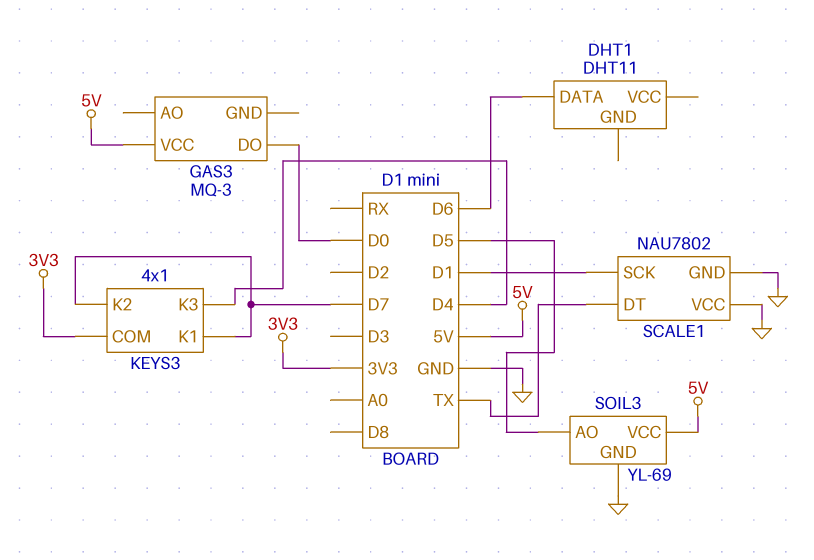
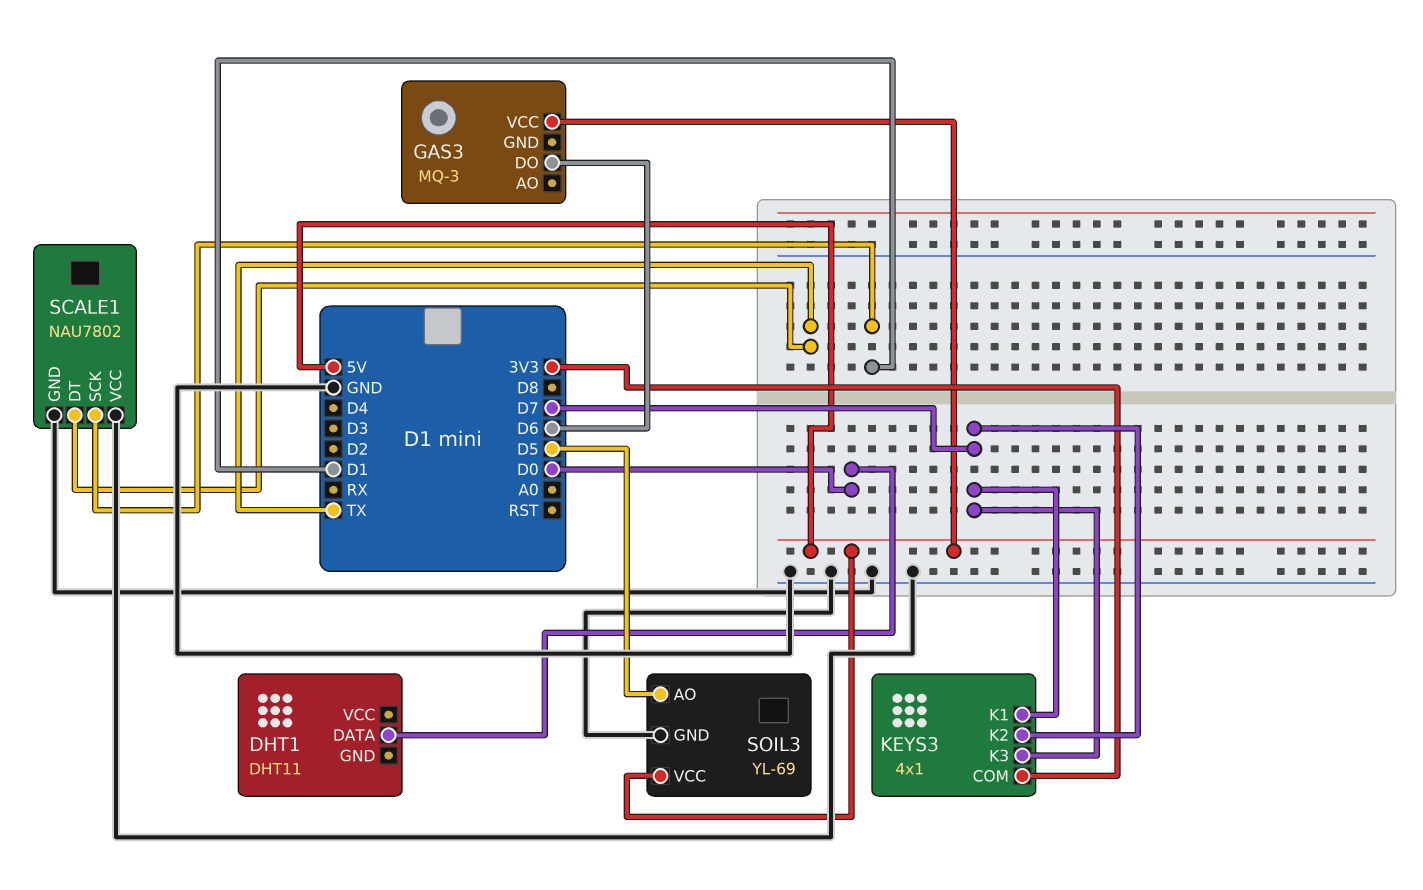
DHT1 pin DATA: D6 -> D0
GAS3 pin DO: D0 -> D6
KEYS3 pin K3: D4 -> D7

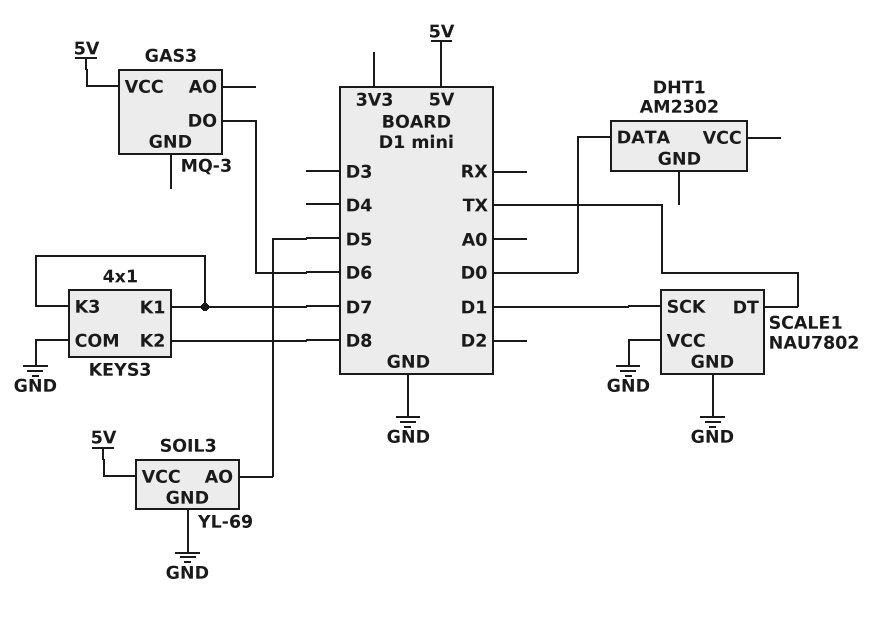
DHT1: DHT11 -> AM2302
KEYS3 pin COM: 3V3 -> GND
KEYS3 pin K2: D7 -> D8

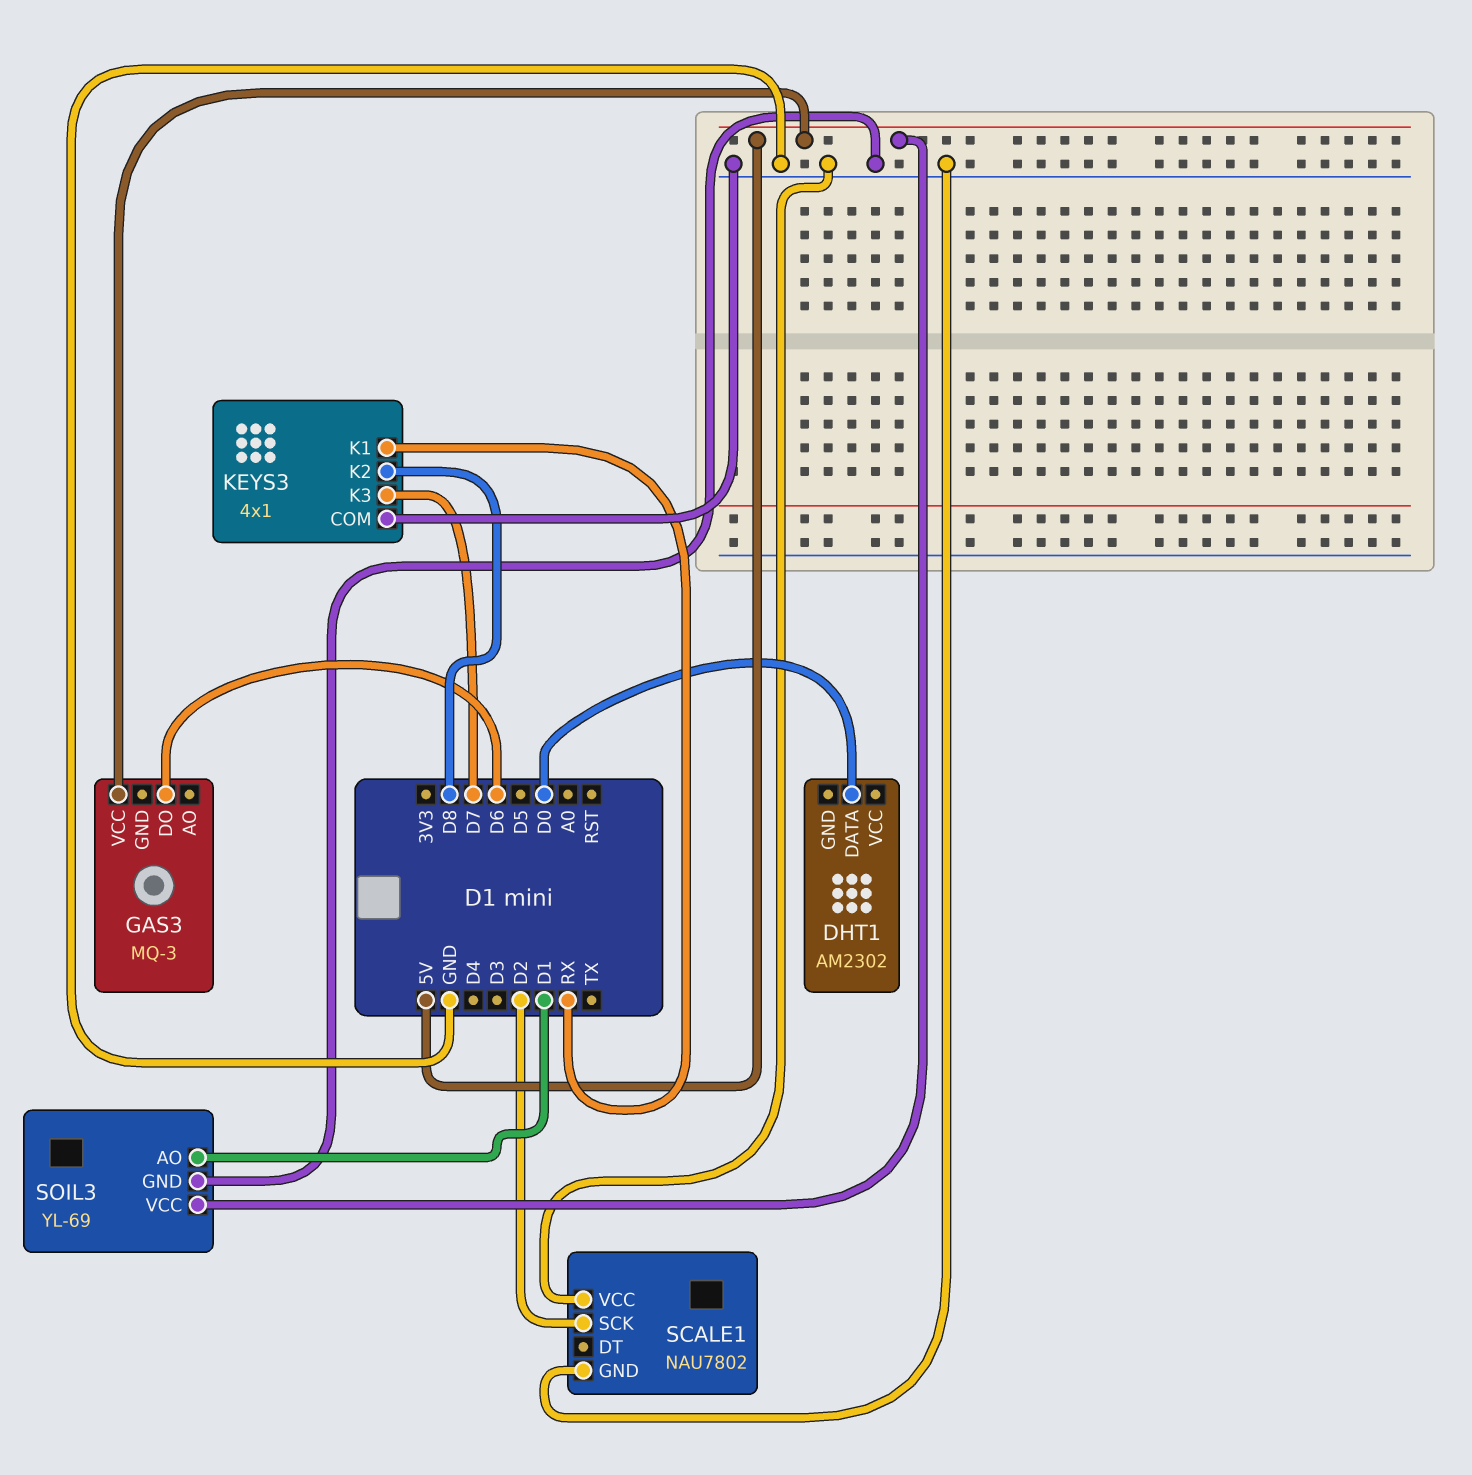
KEYS3 pin K1: D7 -> RX
SCALE1 pin DT: TX -> none
SCALE1 pin SCK: D1 -> D2
SOIL3 pin AO: D5 -> D1

